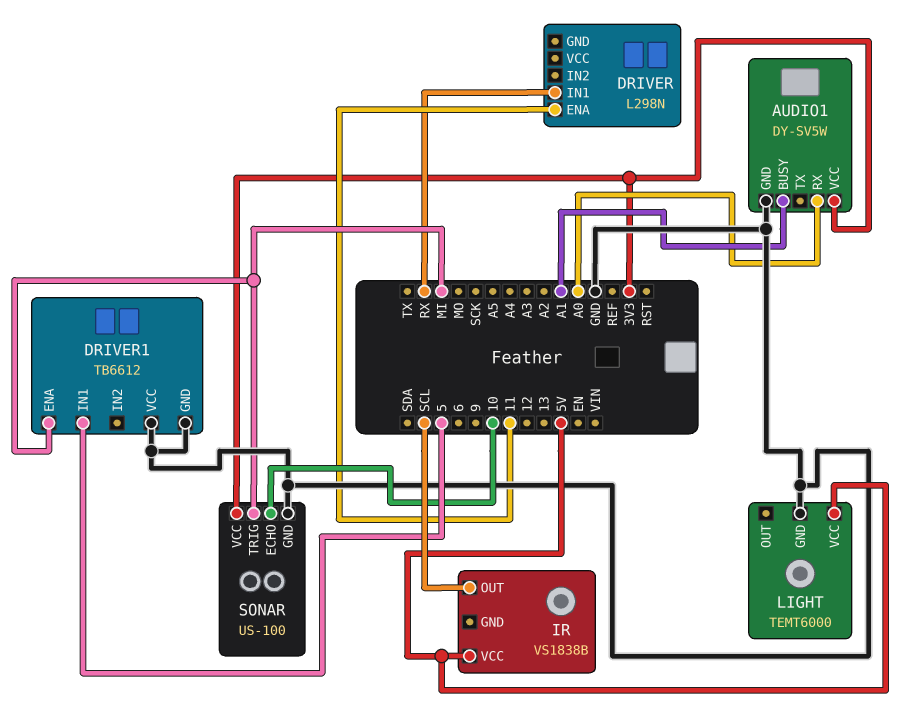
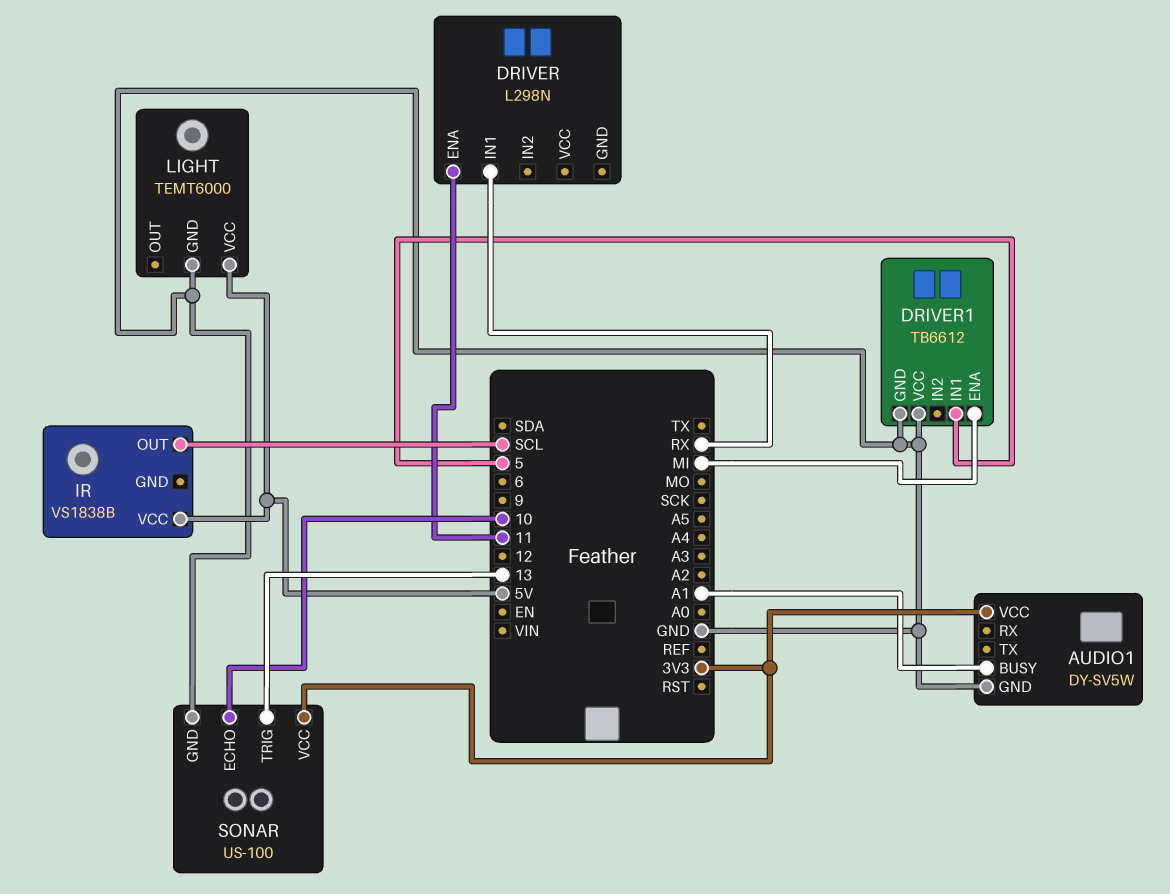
AUDIO1 pin RX: A0 -> none
SONAR pin TRIG: MI -> 13

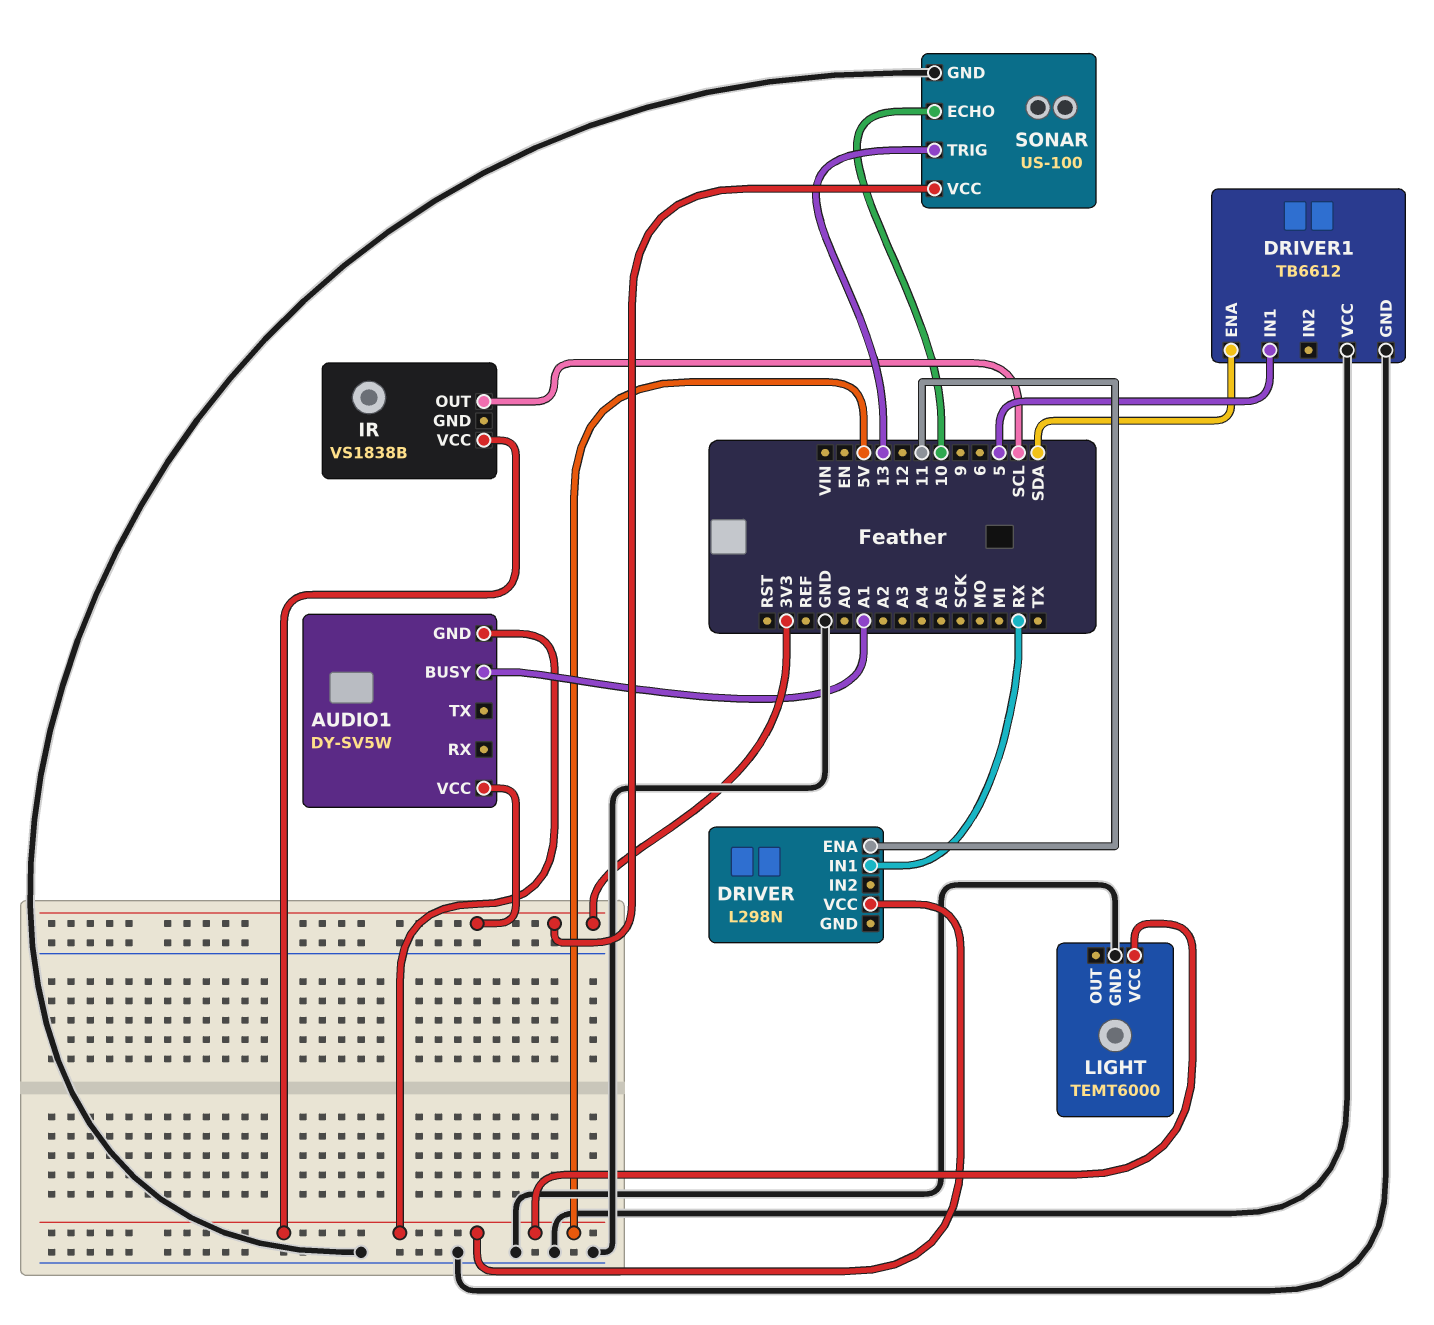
AUDIO1 pin GND: GND -> 5V
DRIVER pin VCC: none -> 5V
DRIVER1 pin ENA: MI -> SDA

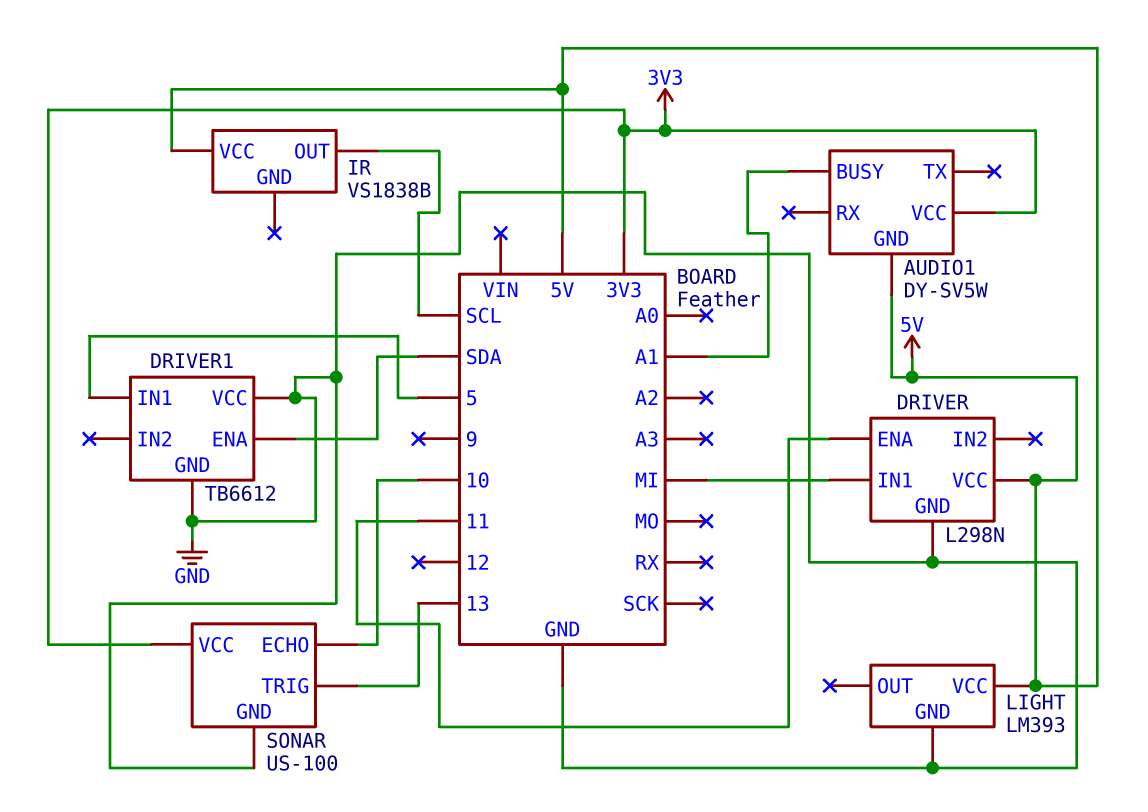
DRIVER pin GND: none -> GND
DRIVER pin IN1: RX -> MI
LIGHT: TEMT6000 -> LM393

